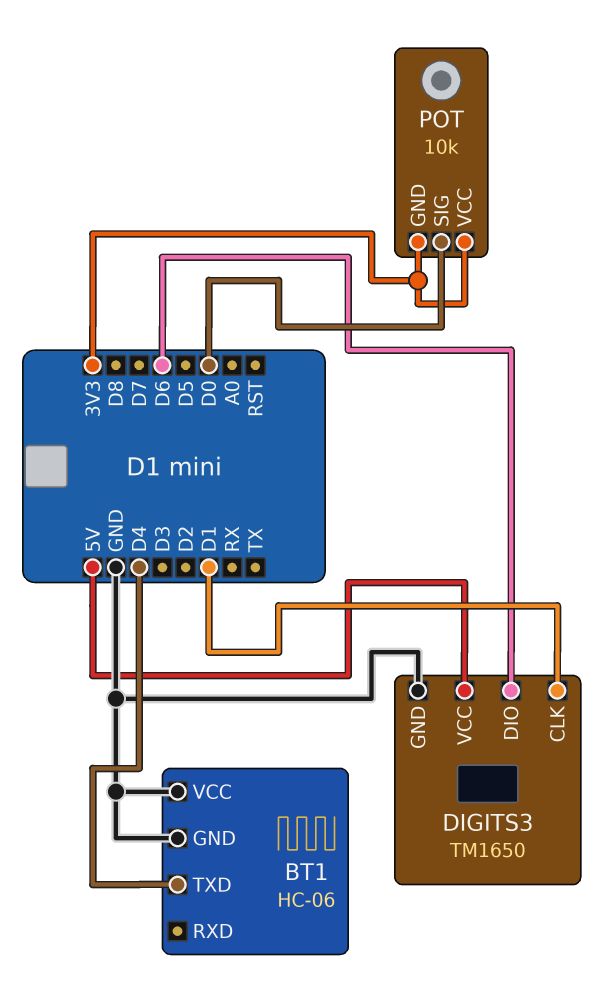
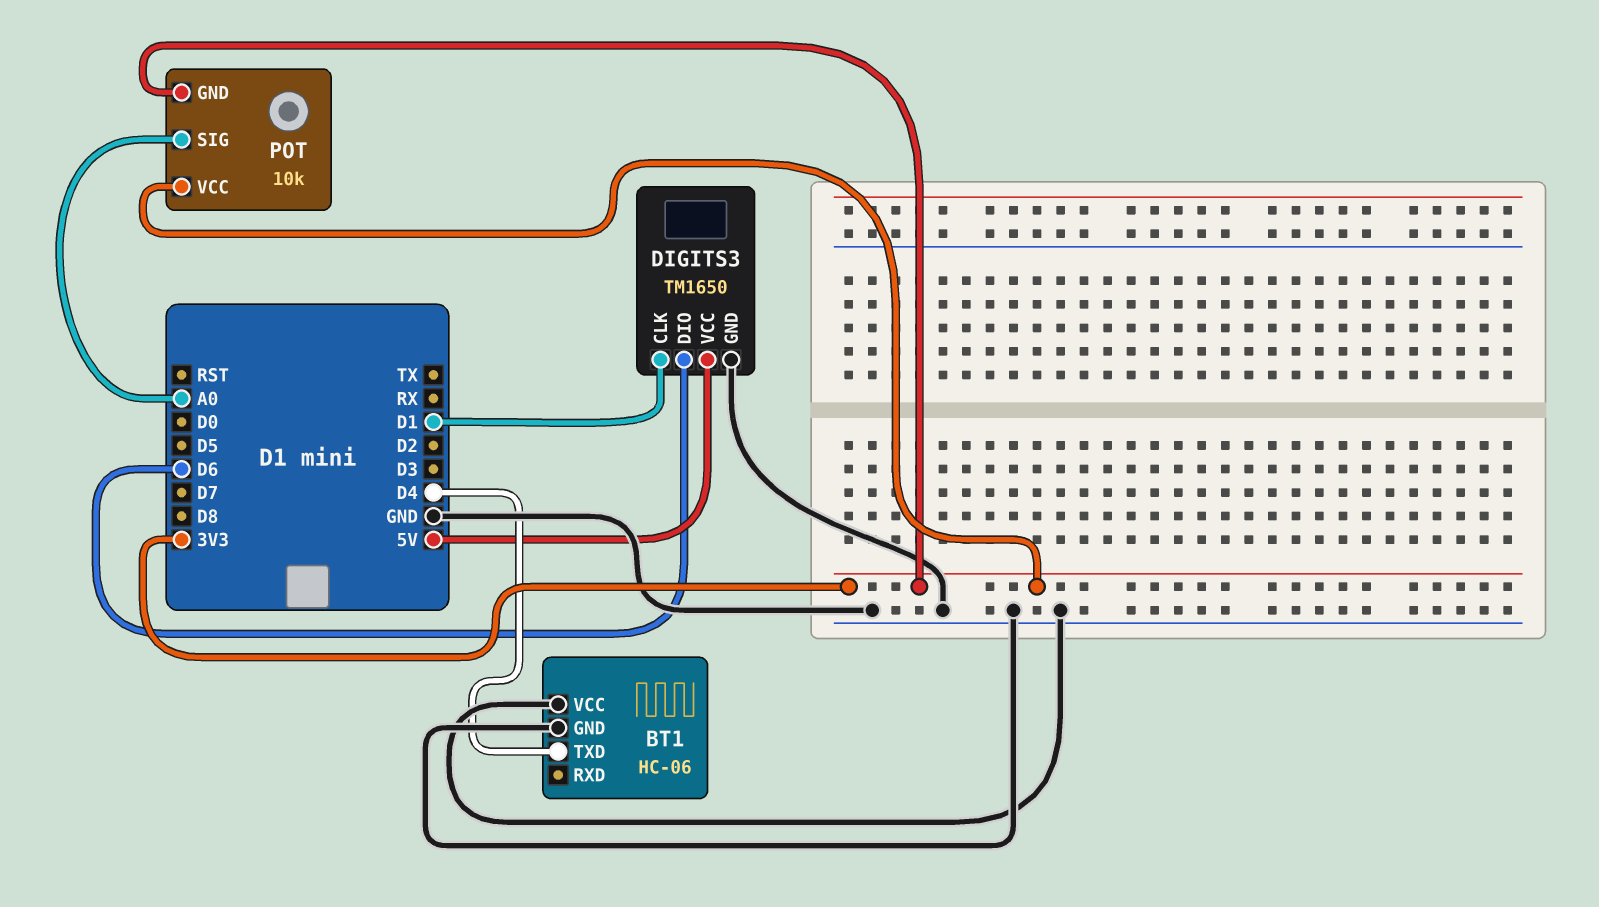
POT pin SIG: D0 -> A0

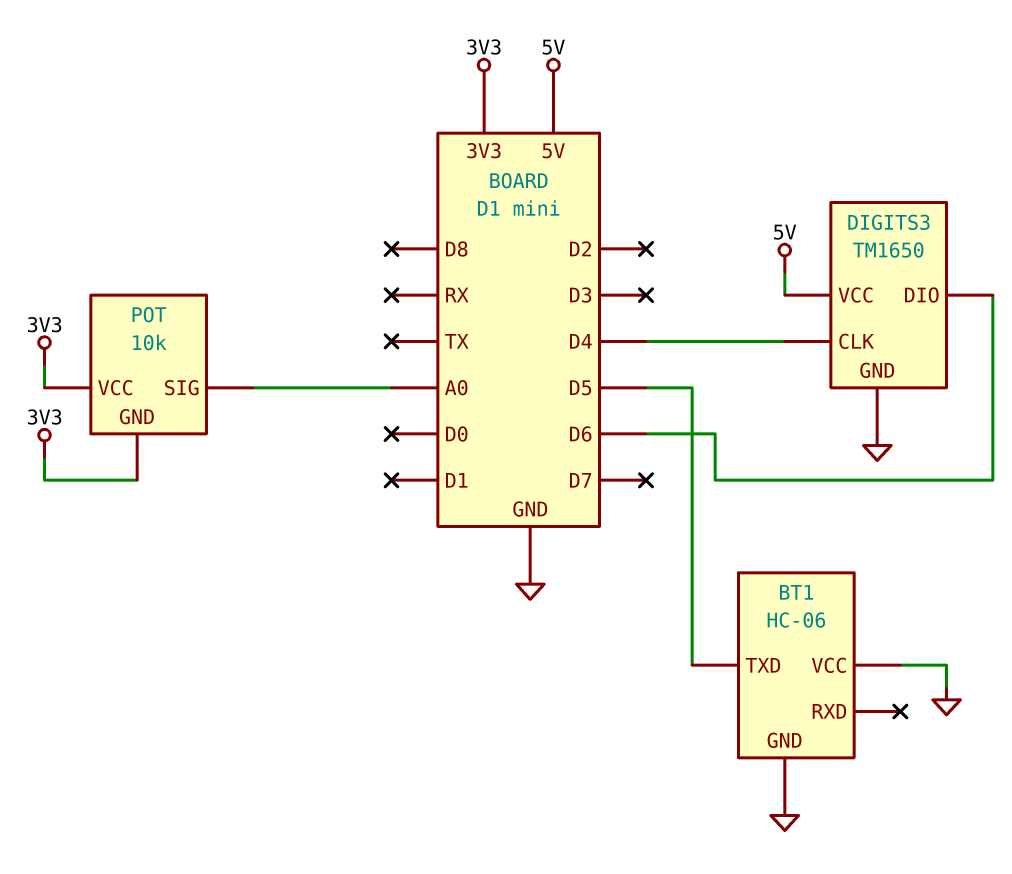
BT1 pin TXD: D4 -> D5
DIGITS3 pin CLK: D1 -> D4

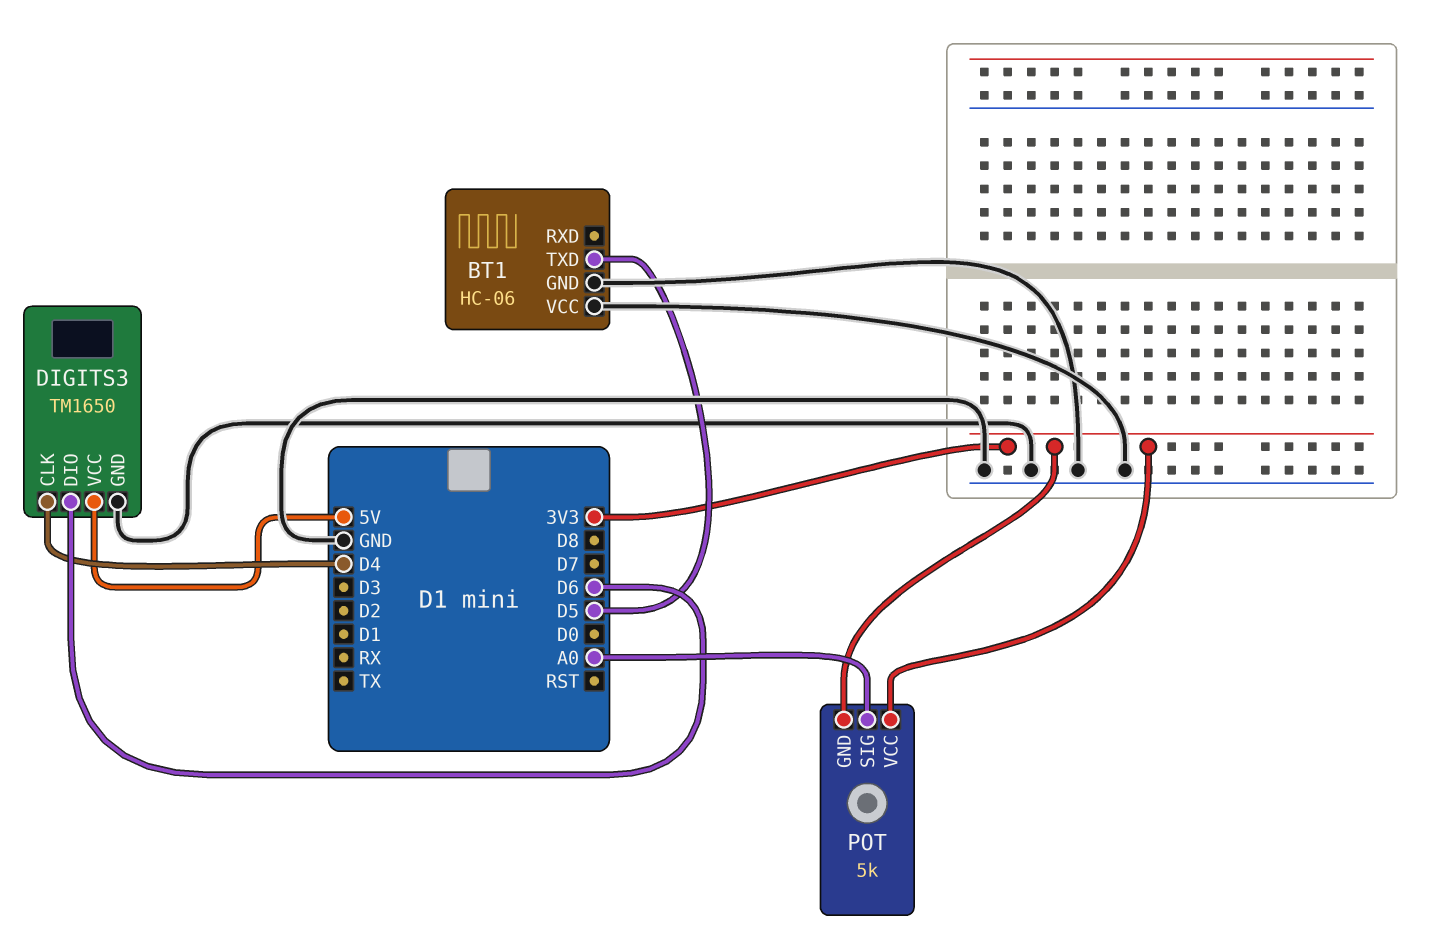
POT: 10k -> 5k

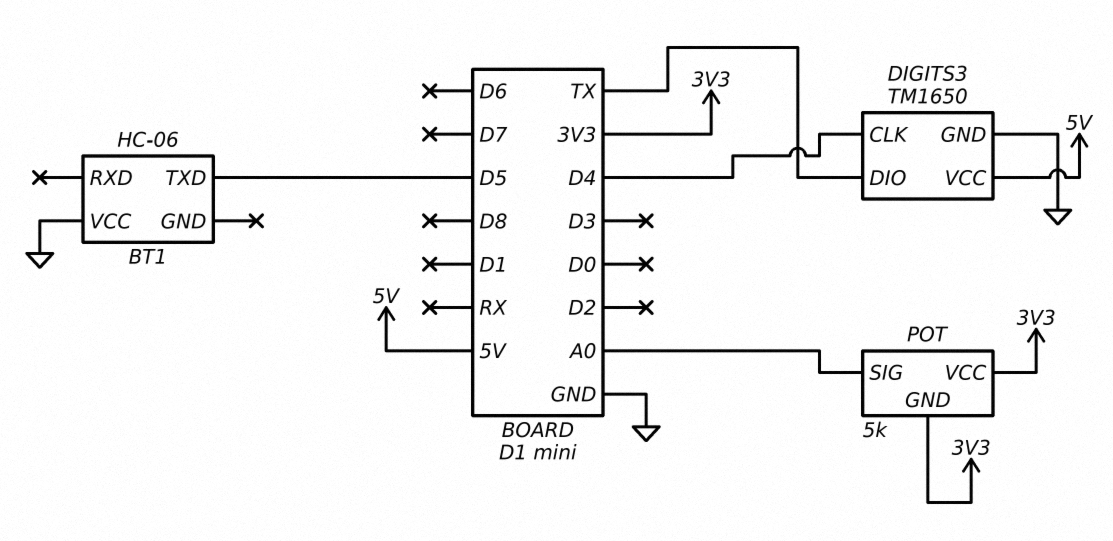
BT1 pin GND: GND -> none
DIGITS3 pin DIO: D6 -> TX

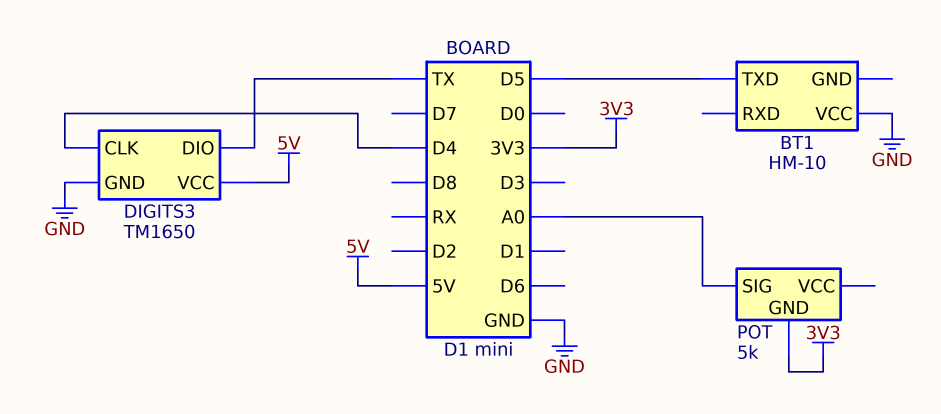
BT1: HC-06 -> HM-10
POT pin VCC: 3V3 -> none

